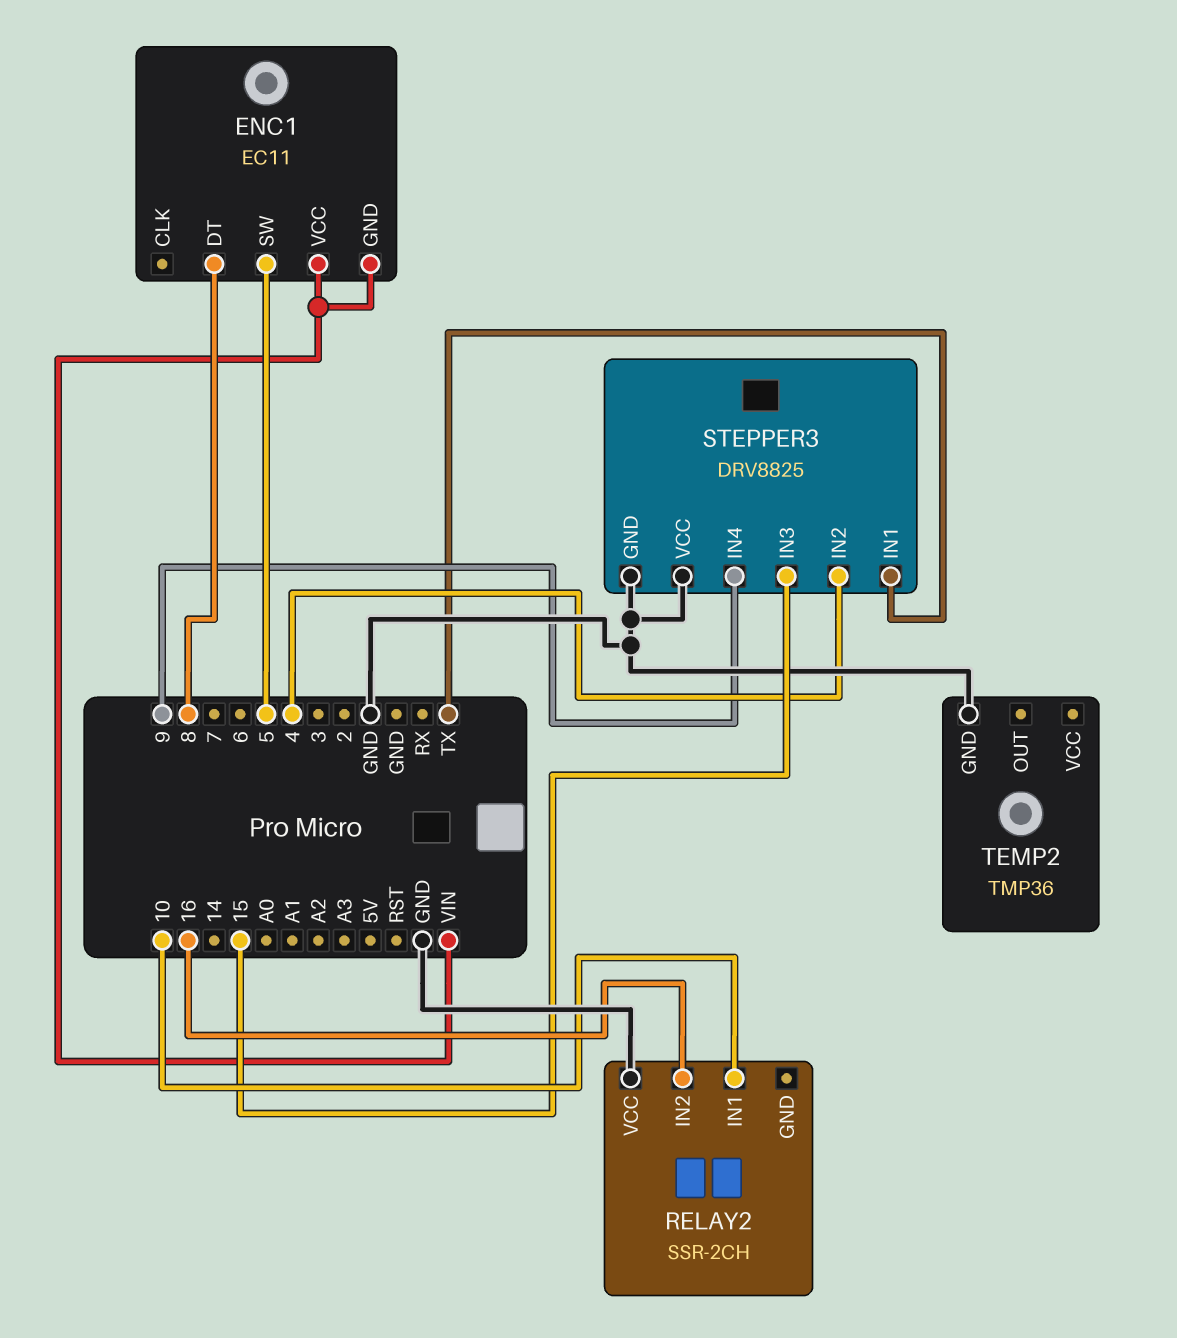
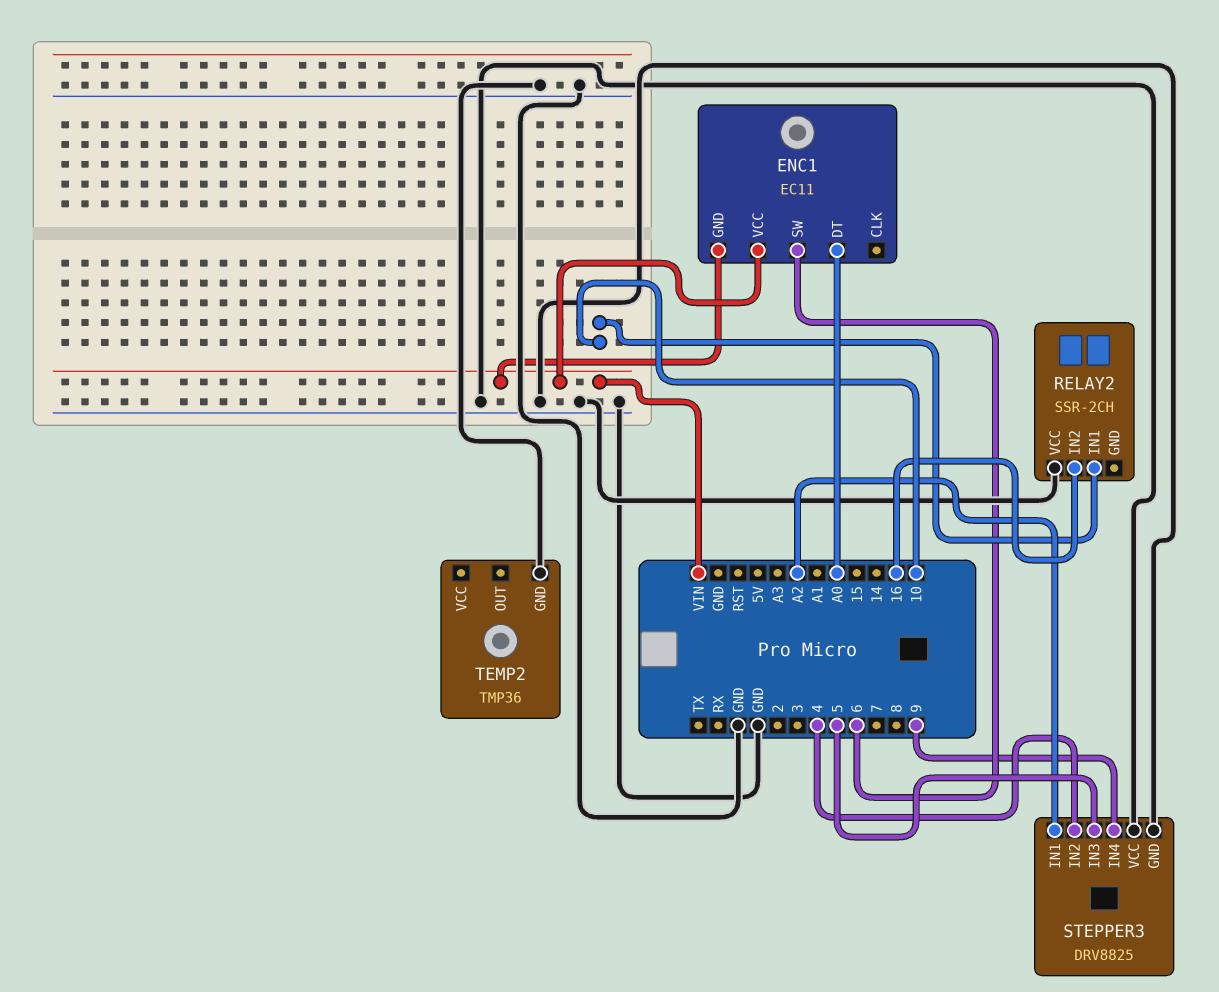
ENC1 pin DT: 8 -> A0
ENC1 pin SW: 5 -> 6
STEPPER3 pin IN1: TX -> A2
STEPPER3 pin IN3: 15 -> 5

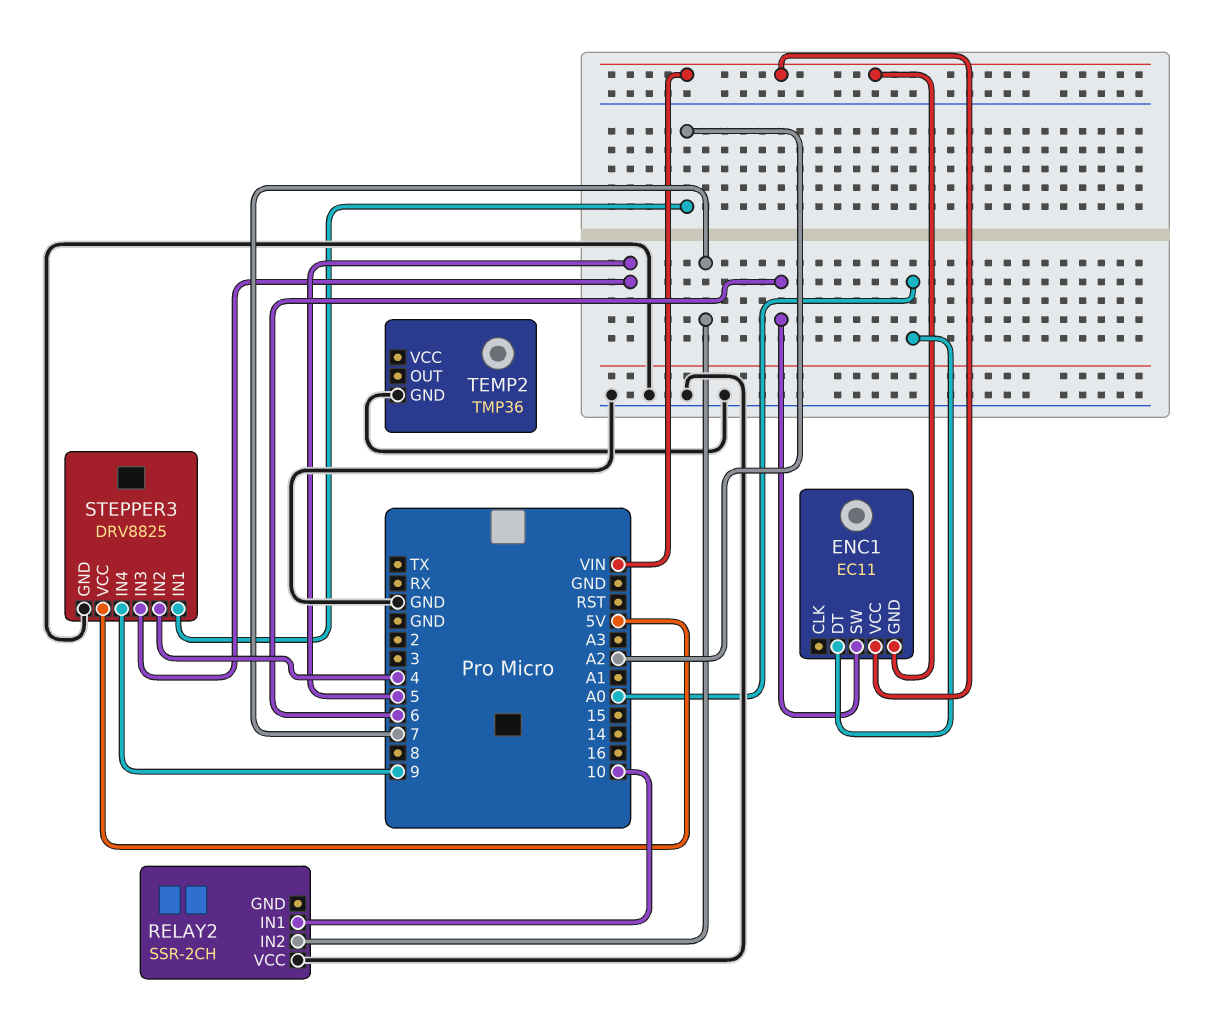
RELAY2 pin IN2: 16 -> 7
STEPPER3 pin VCC: GND -> 5V

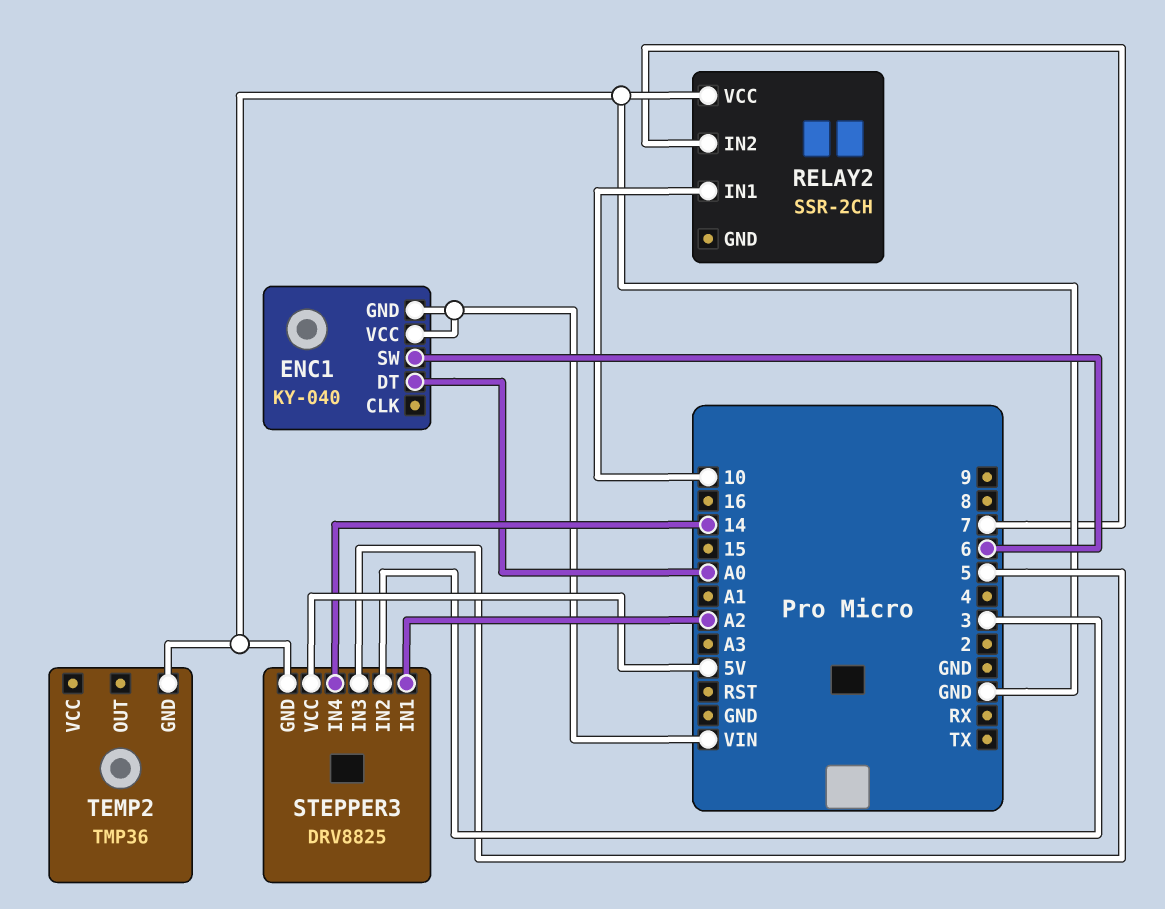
ENC1: EC11 -> KY-040
STEPPER3 pin IN2: 4 -> 3
STEPPER3 pin IN4: 9 -> 14

